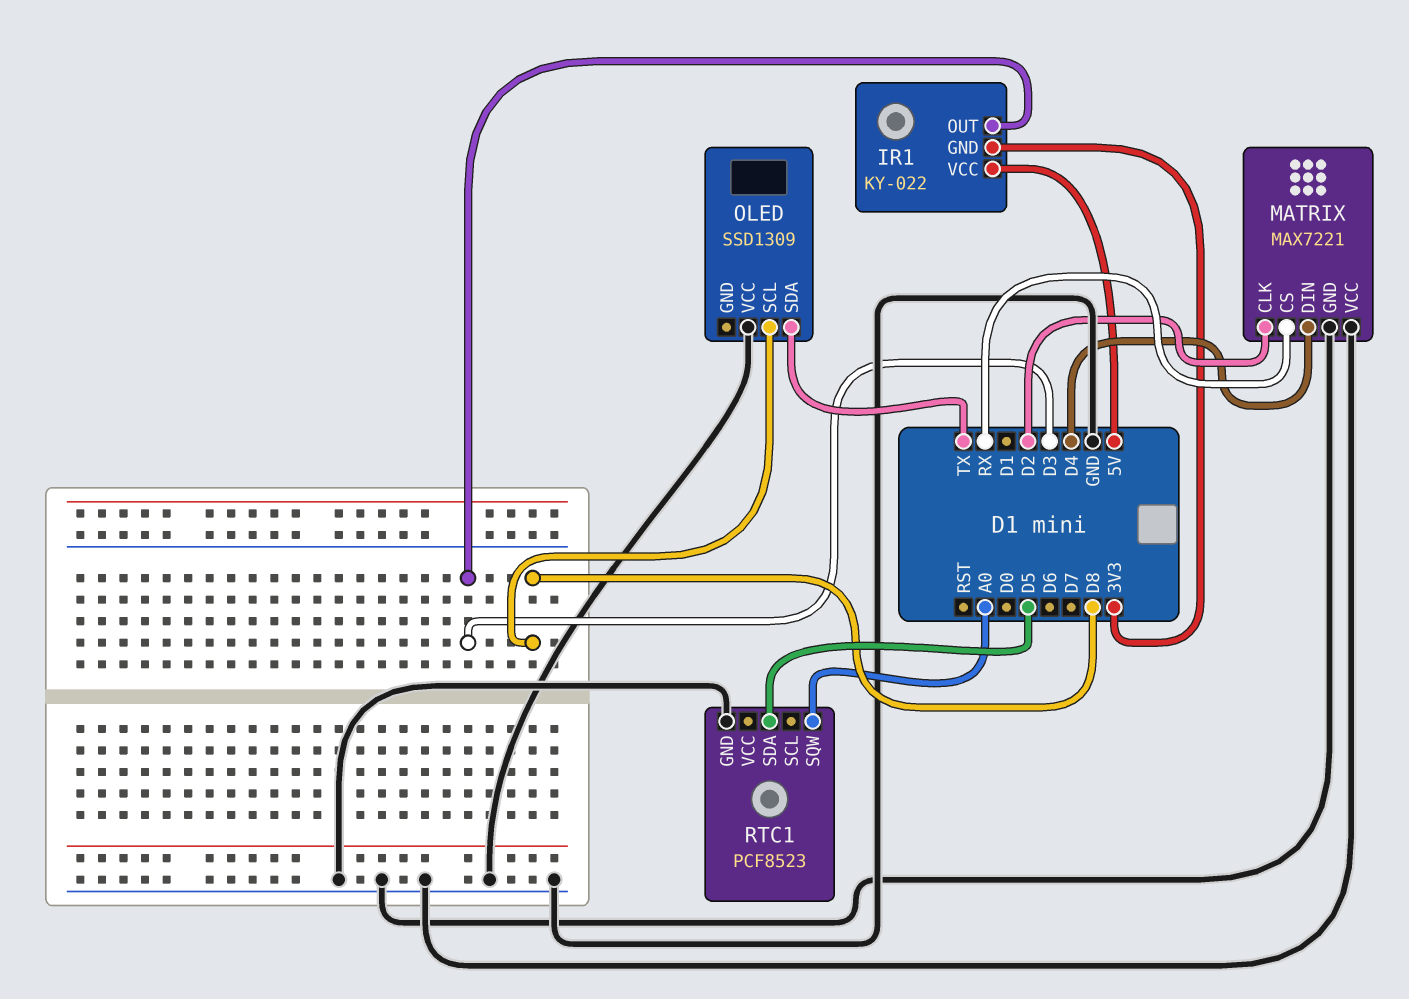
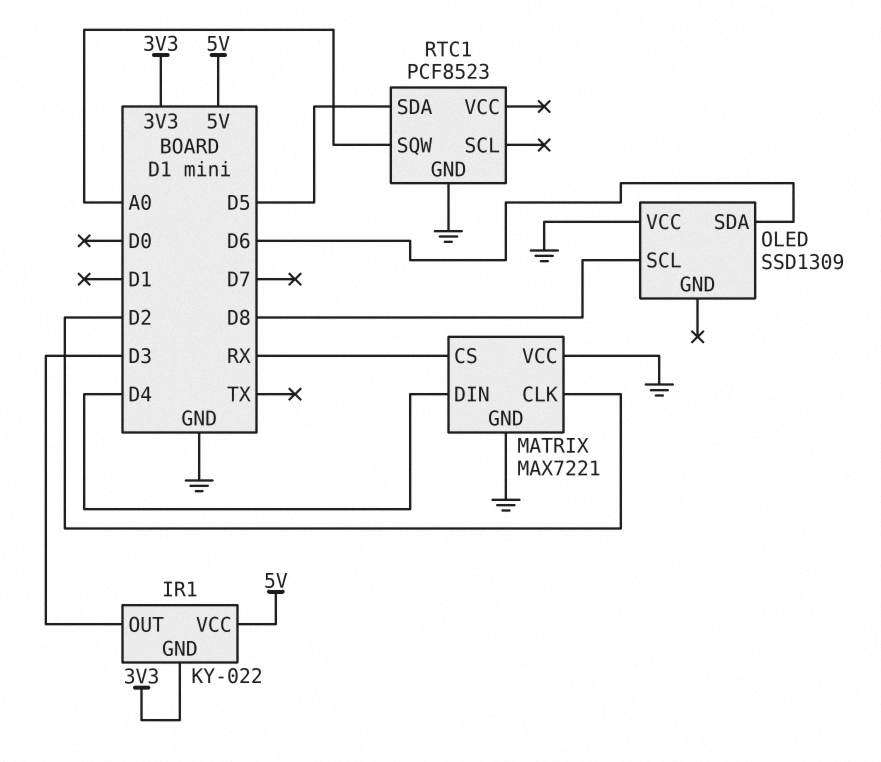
OLED pin SDA: TX -> D6

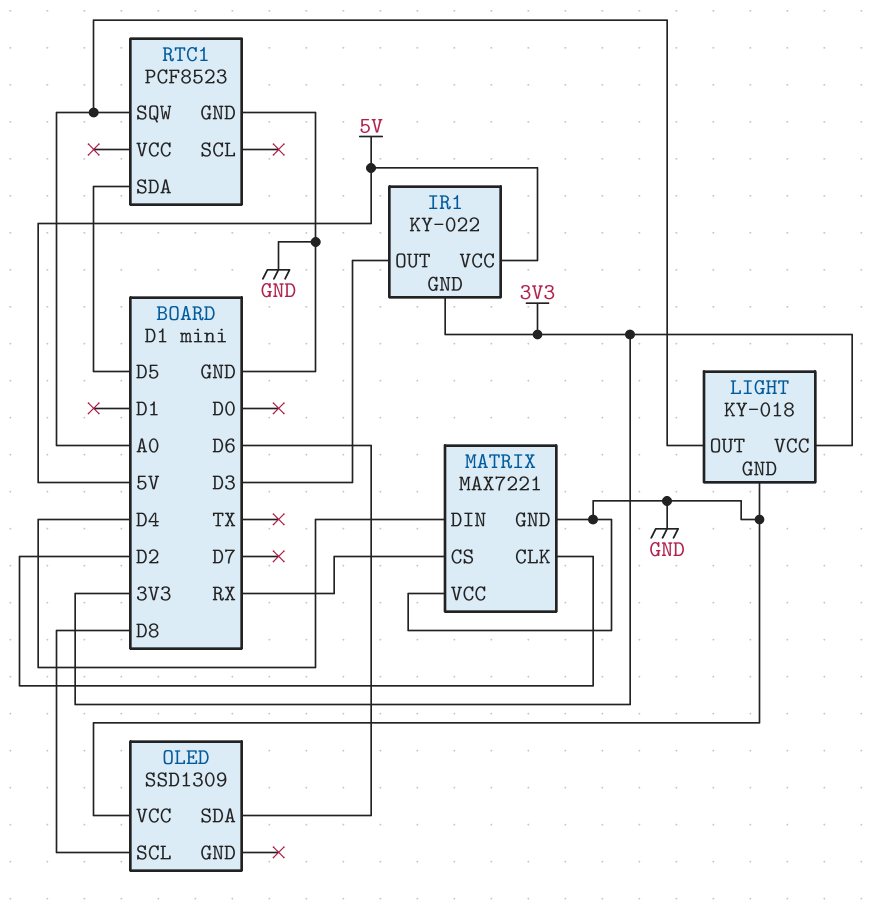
LIGHT: none -> KY-018
LIGHT pin GND: none -> GND
LIGHT pin OUT: none -> A0
LIGHT pin VCC: none -> 3V3

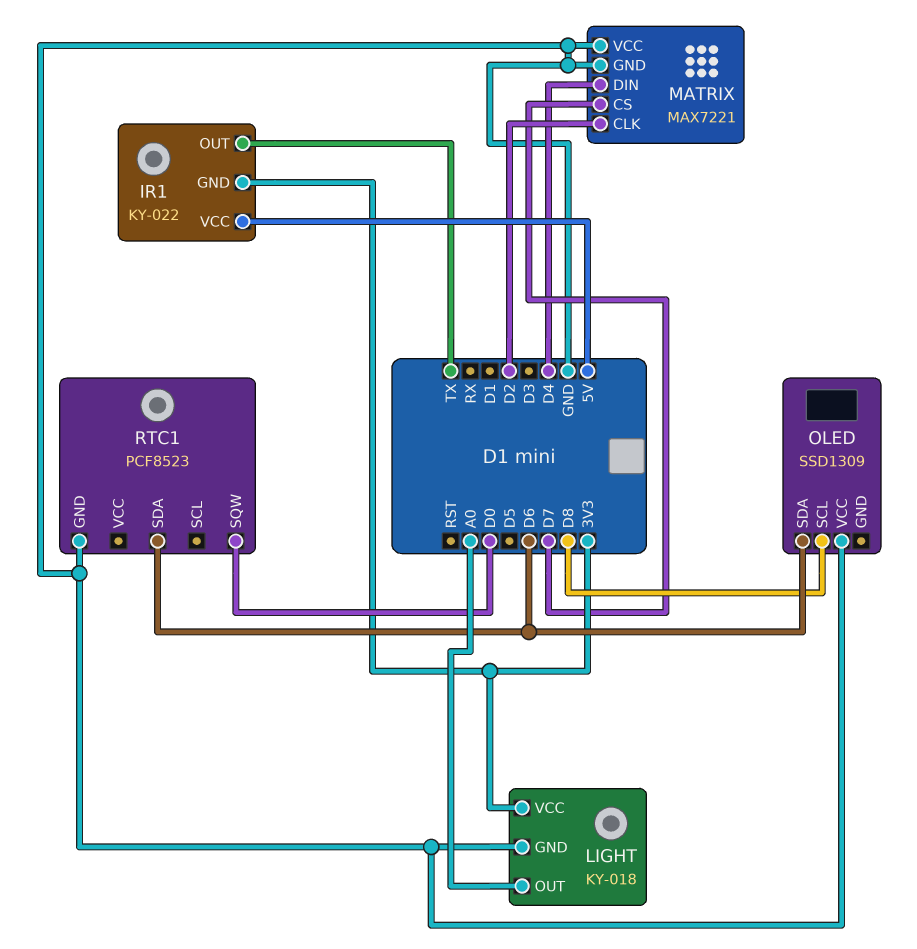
IR1 pin OUT: D3 -> TX
MATRIX pin CS: RX -> D7
RTC1 pin SDA: D5 -> D6
RTC1 pin SQW: A0 -> D0

